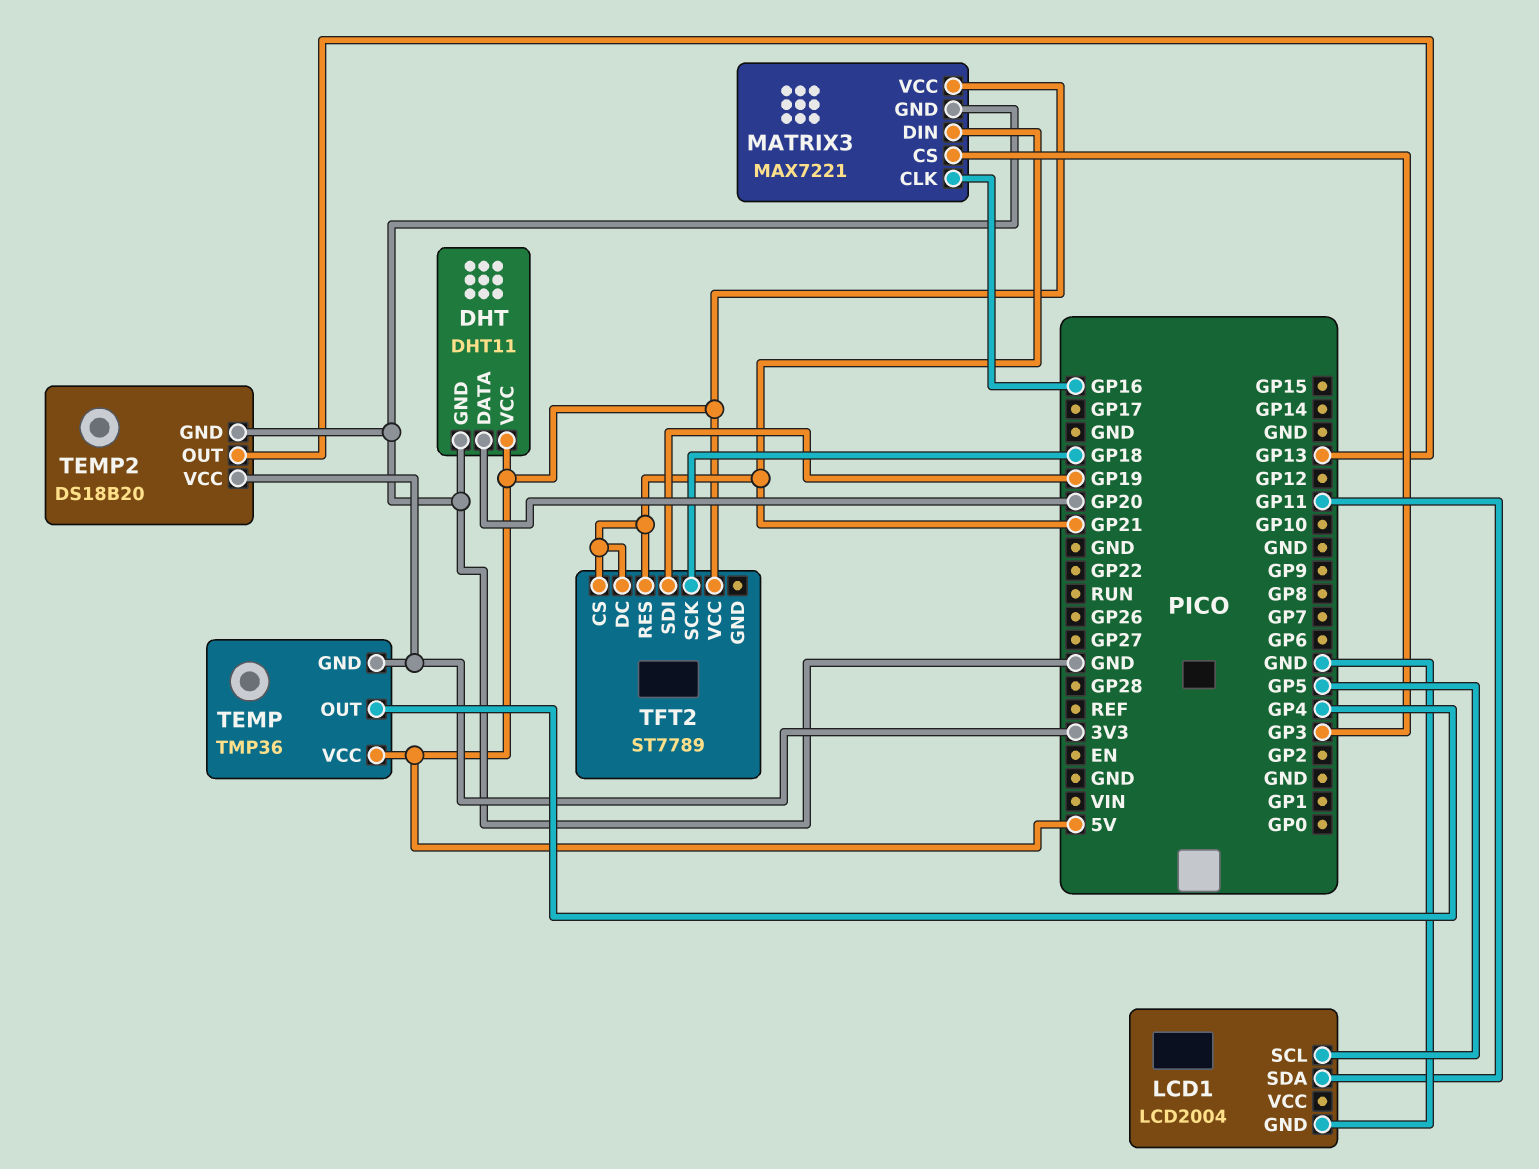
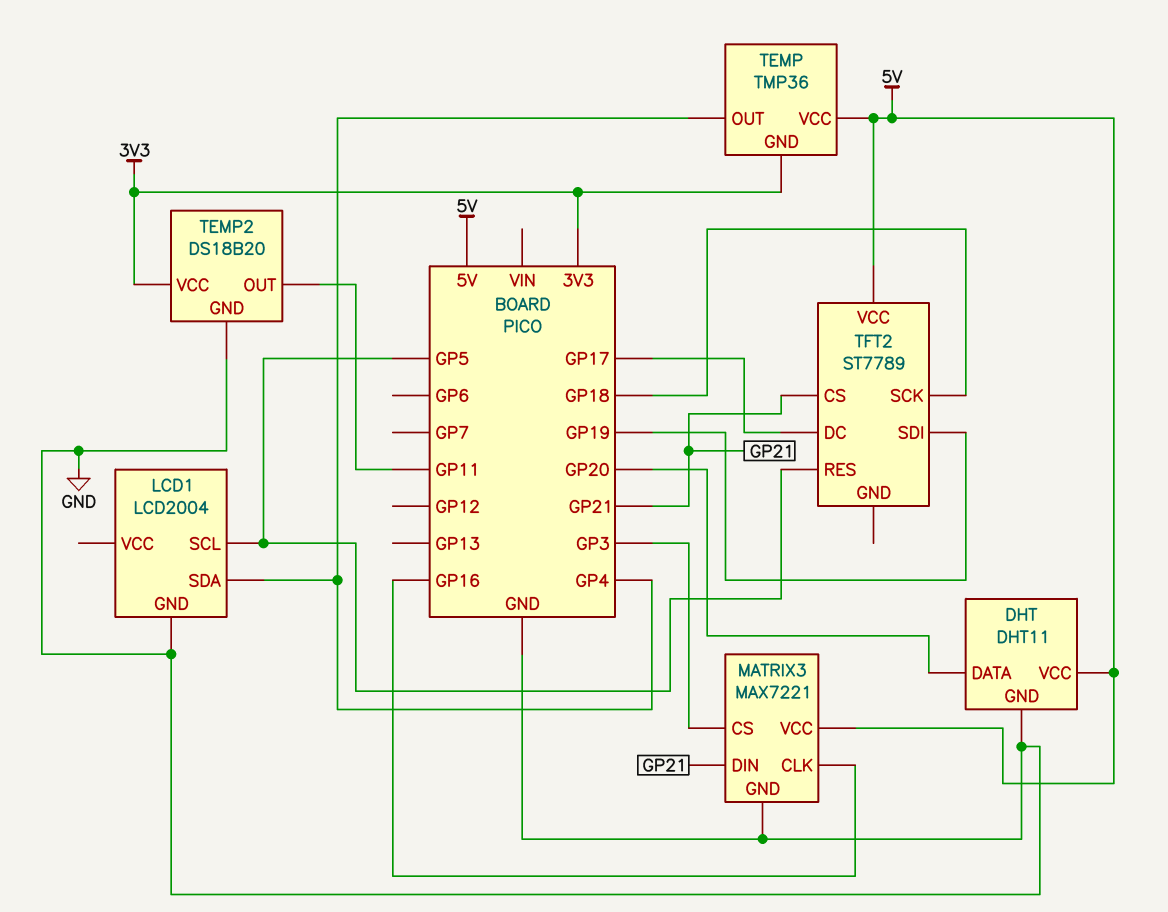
LCD1 pin SDA: GP11 -> GP4
TEMP2 pin OUT: GP13 -> GP11
TFT2 pin DC: GP21 -> GP17
TFT2 pin RES: GP21 -> GP5

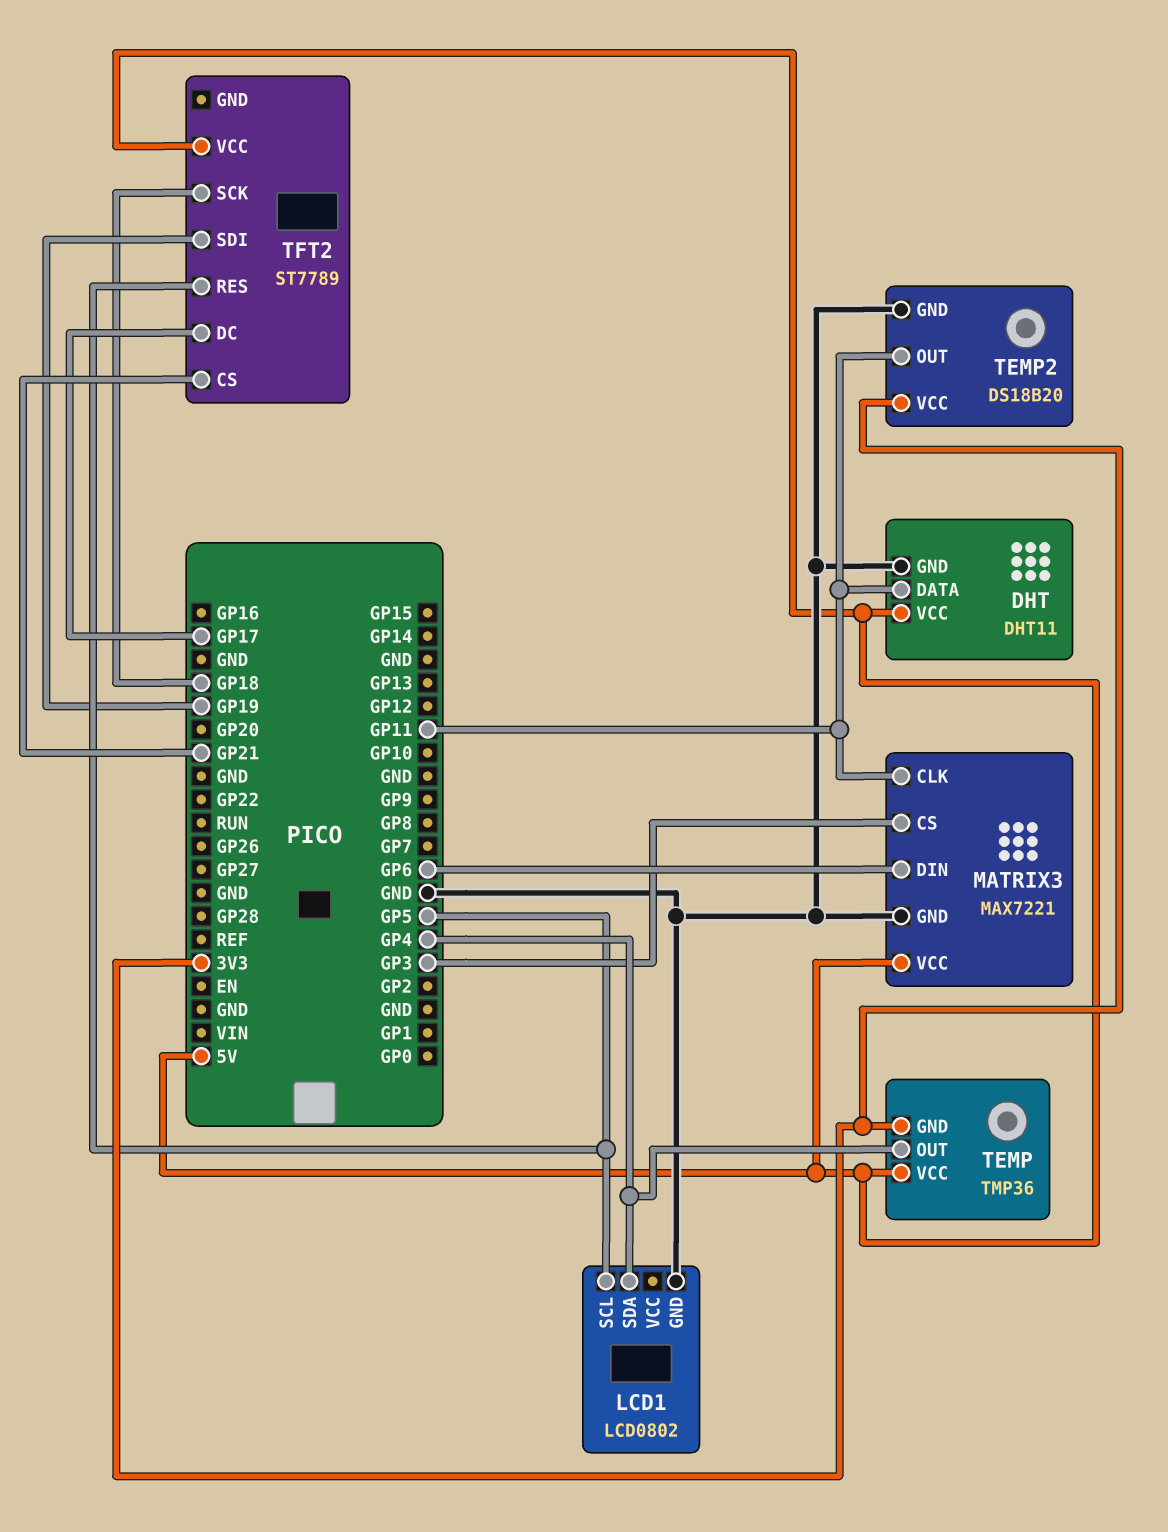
DHT pin DATA: GP20 -> GP11
LCD1: LCD2004 -> LCD0802
MATRIX3 pin CLK: GP16 -> GP11
MATRIX3 pin DIN: GP21 -> GP6

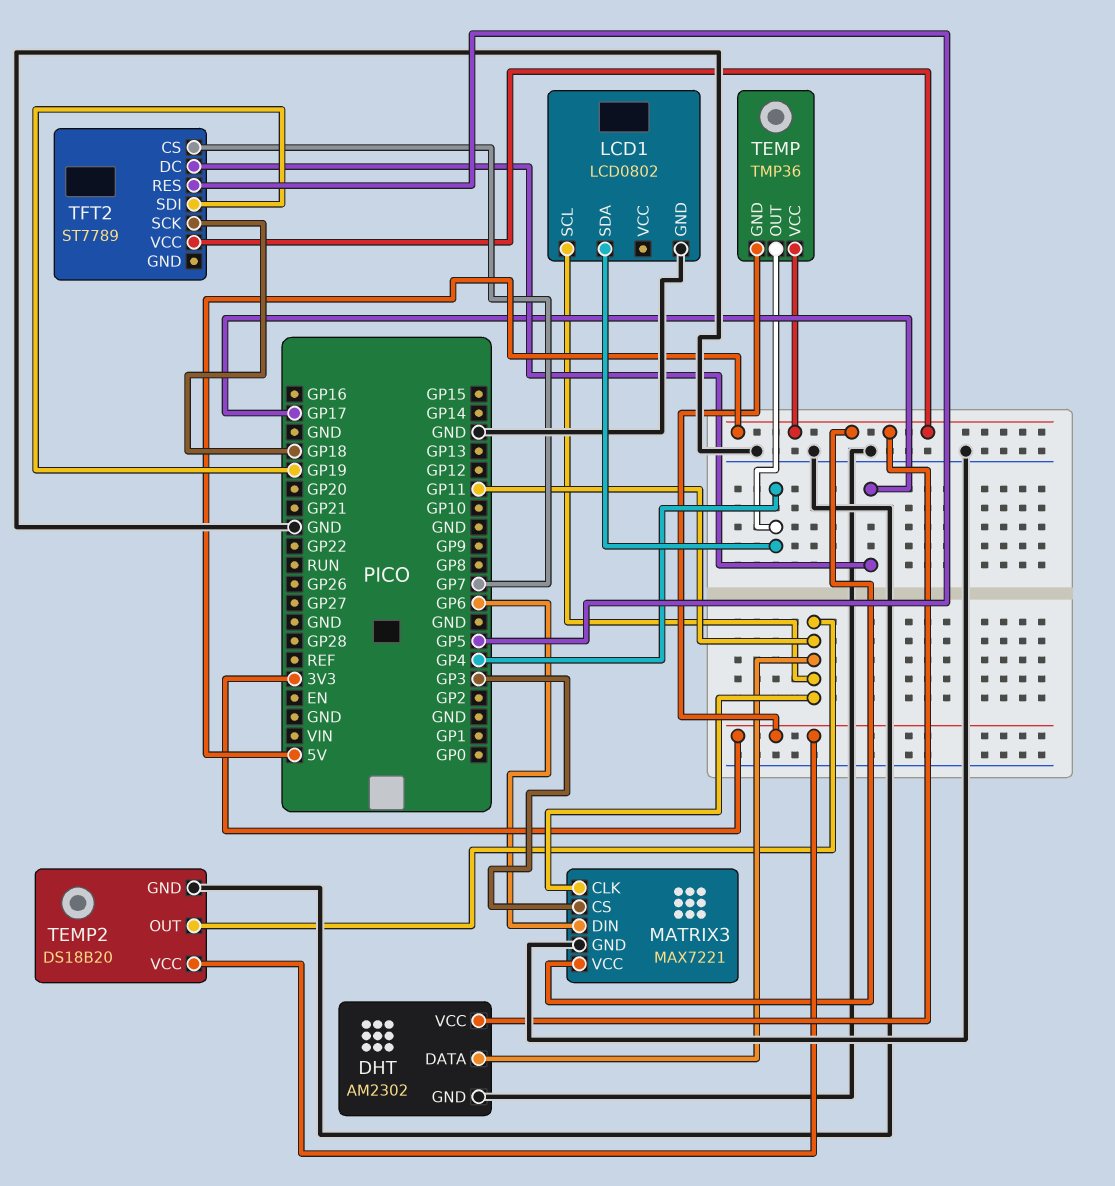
DHT: DHT11 -> AM2302
LCD1 pin SCL: GP5 -> GP11
TFT2 pin CS: GP21 -> GP7

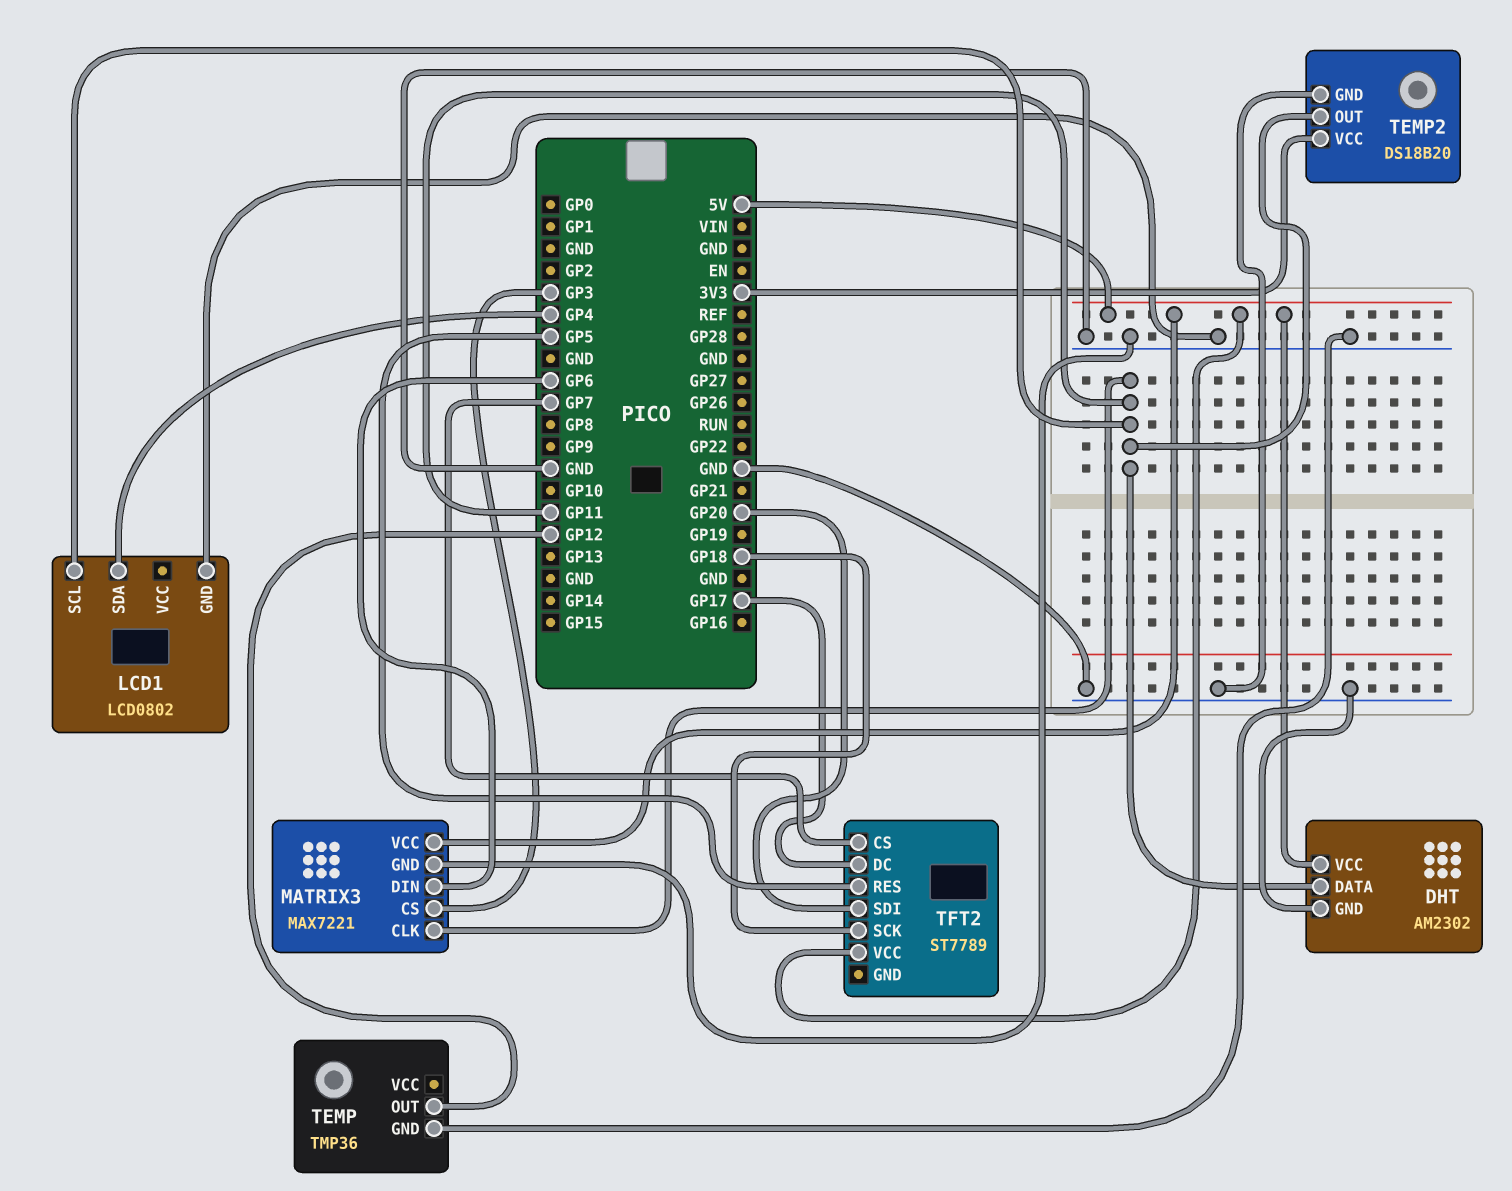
TEMP pin GND: 3V3 -> GND
TEMP pin OUT: GP4 -> GP12
TEMP pin VCC: 5V -> none
TFT2 pin SDI: GP19 -> GP20

